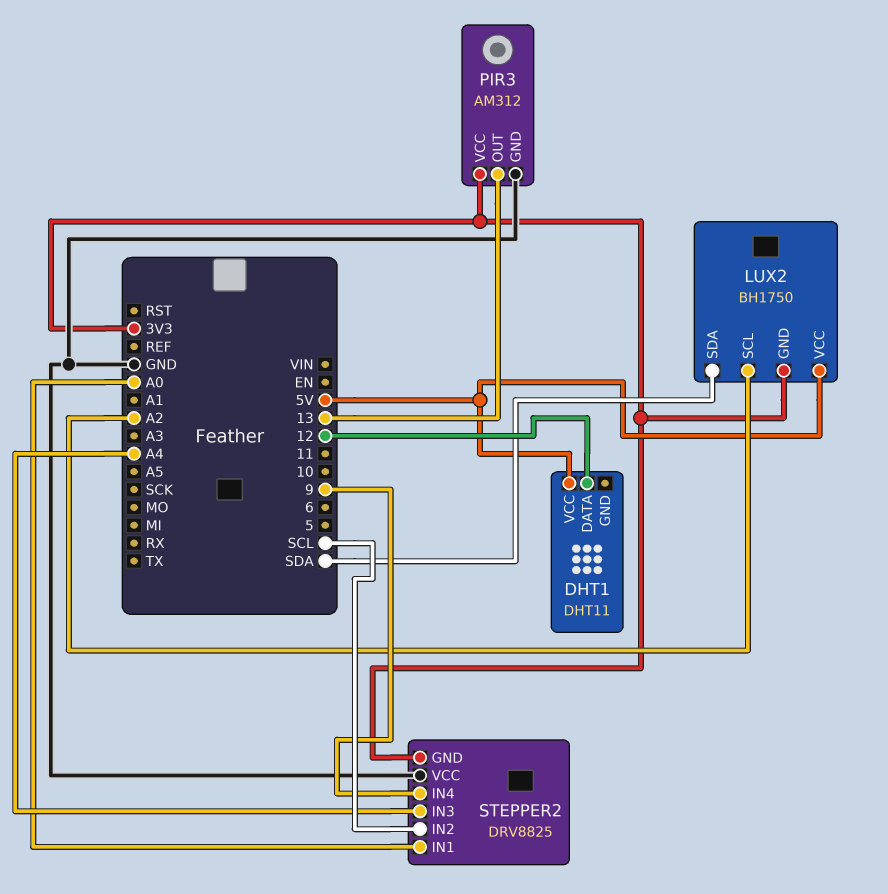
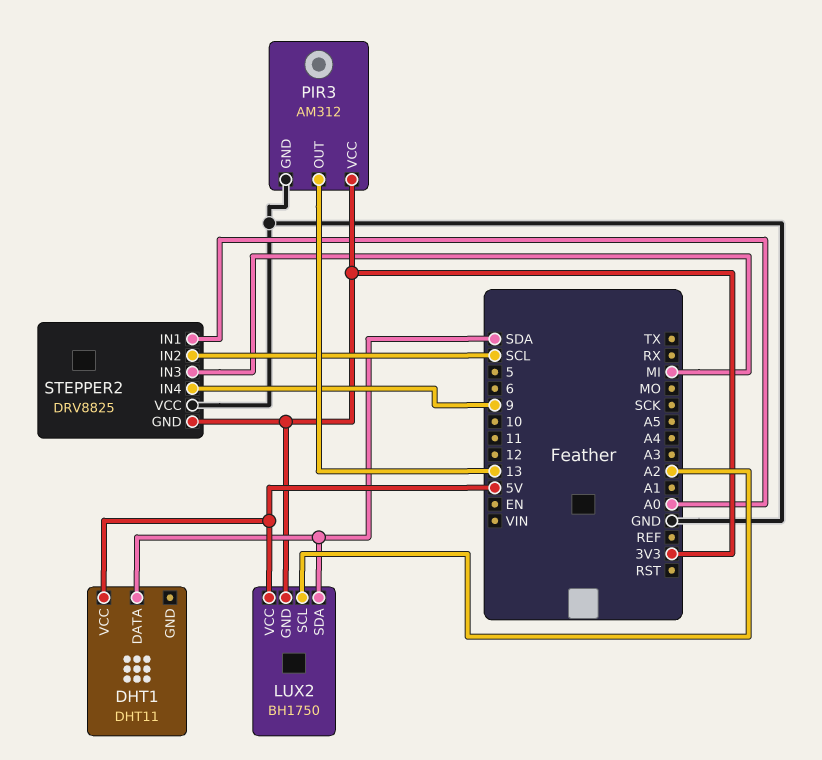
DHT1 pin DATA: 12 -> SDA
STEPPER2 pin IN3: A4 -> MI

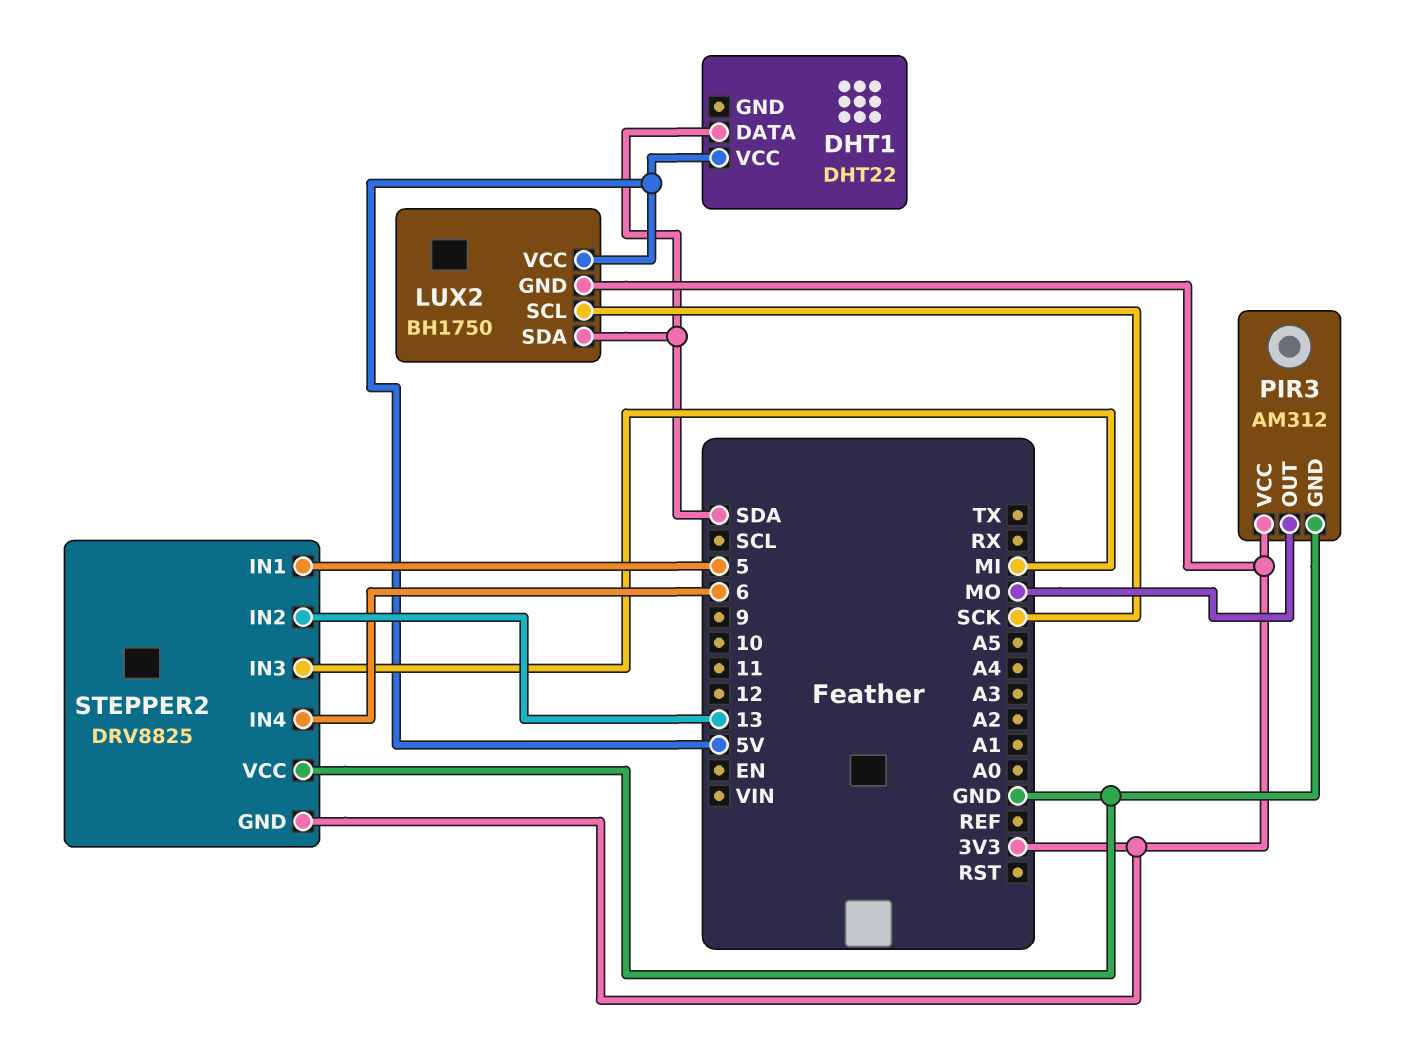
DHT1: DHT11 -> DHT22
LUX2 pin SCL: A2 -> SCK
PIR3 pin OUT: 13 -> MO
STEPPER2 pin IN1: A0 -> 5
STEPPER2 pin IN2: SCL -> 13
STEPPER2 pin IN4: 9 -> 6

